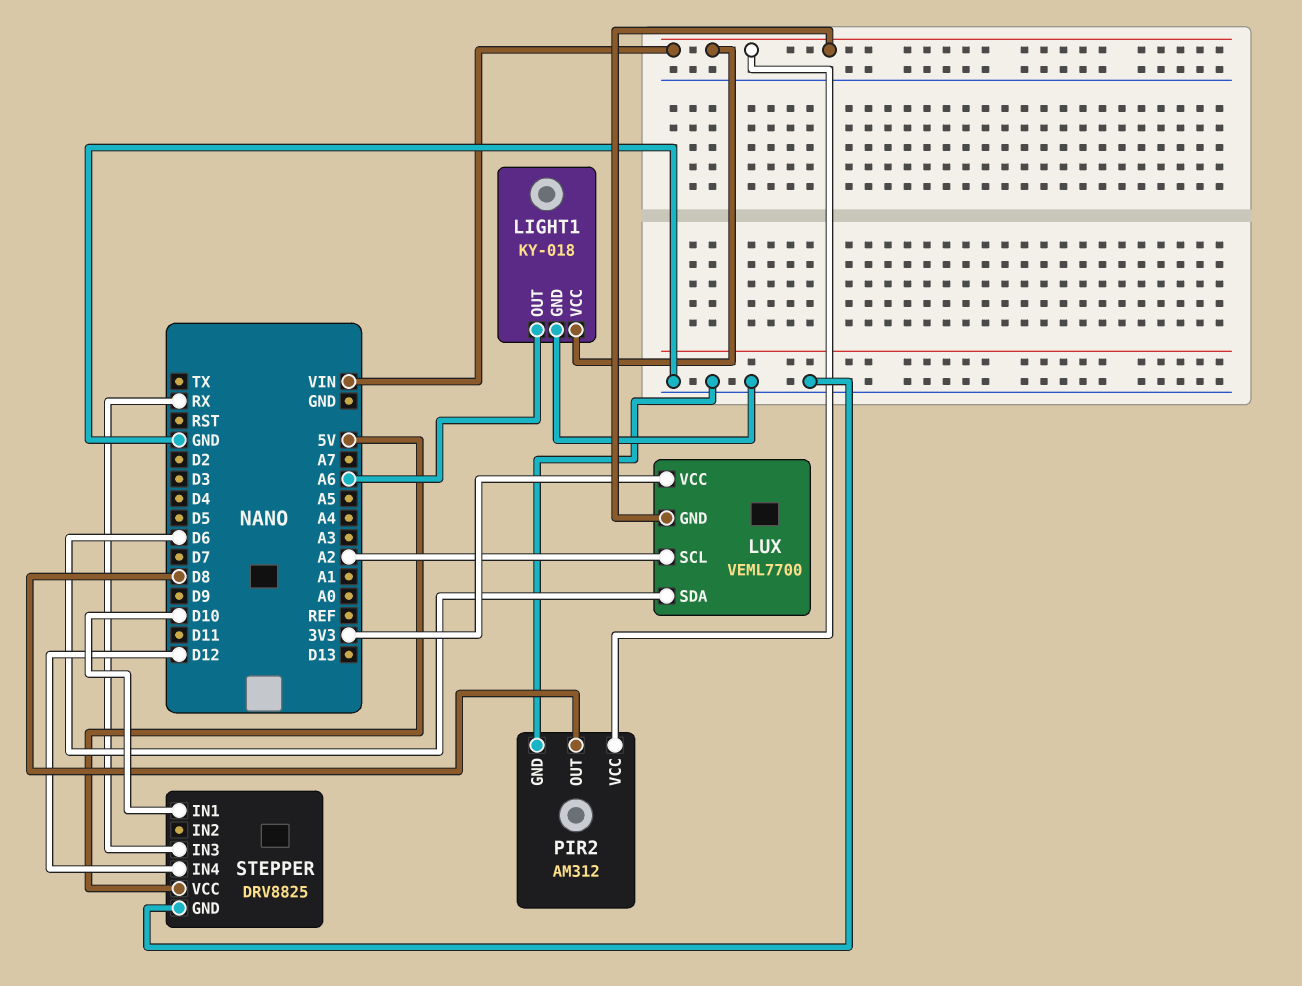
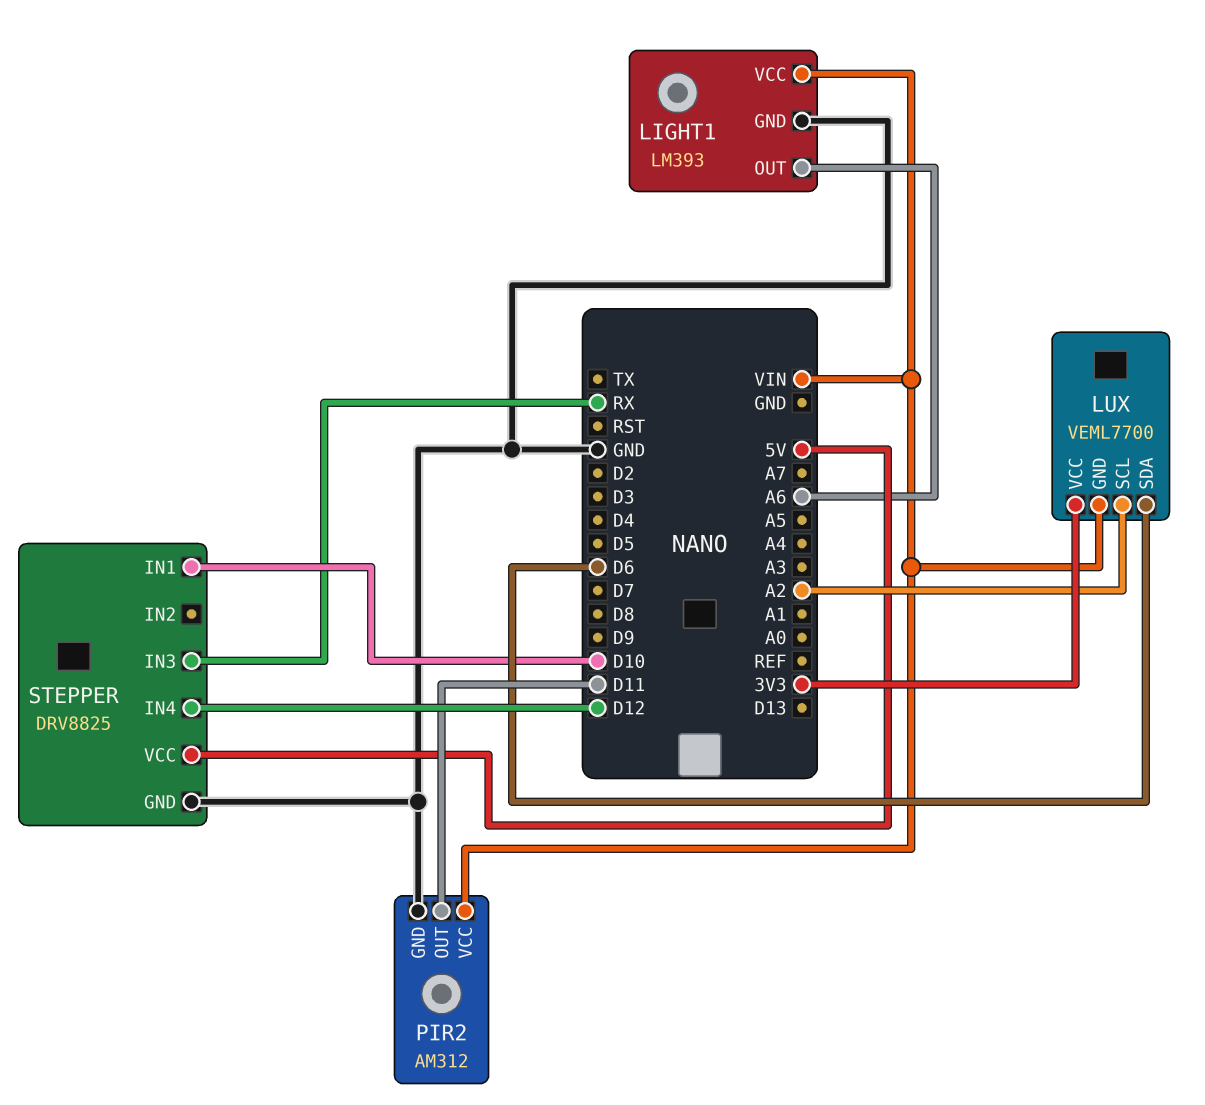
LIGHT1: KY-018 -> LM393
PIR2 pin OUT: D8 -> D11

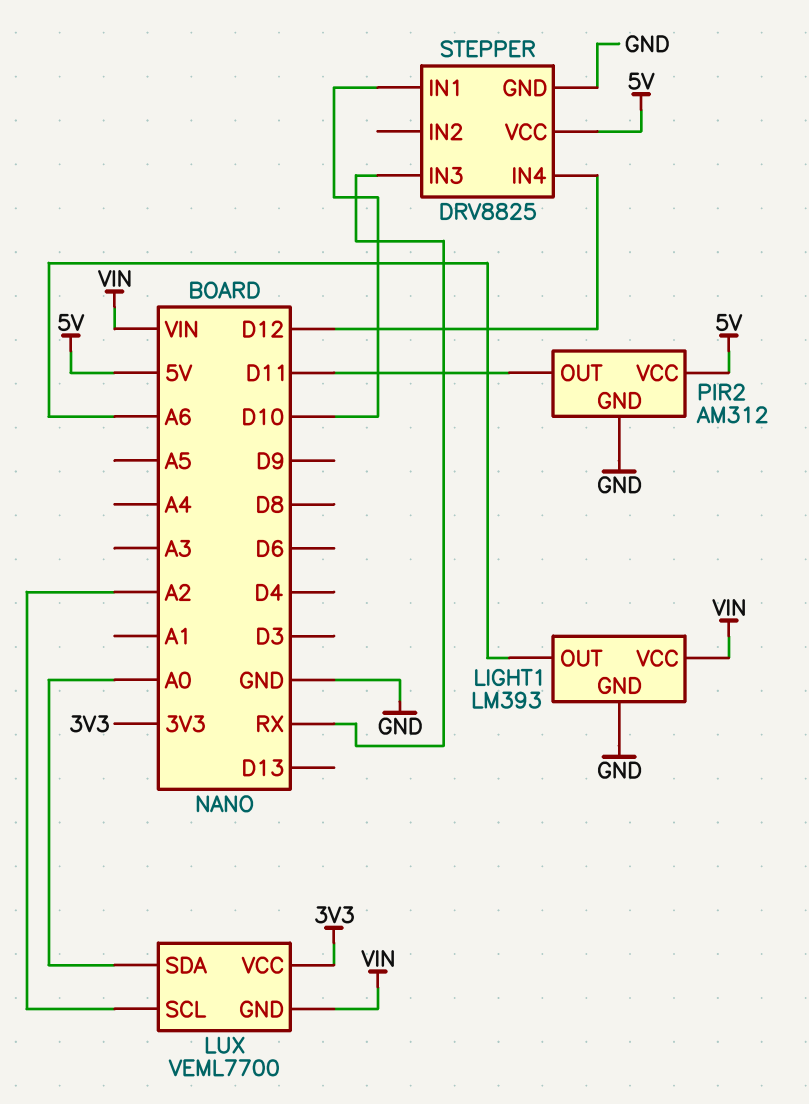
LUX pin SDA: D6 -> A0
PIR2 pin VCC: VIN -> 5V

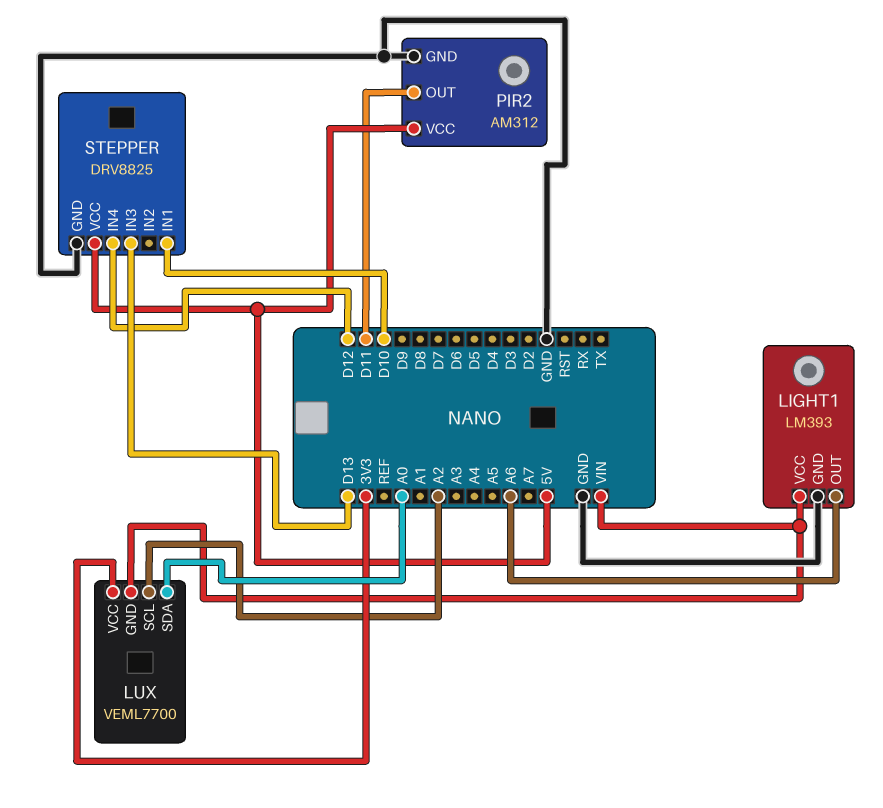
STEPPER pin IN3: RX -> D13

